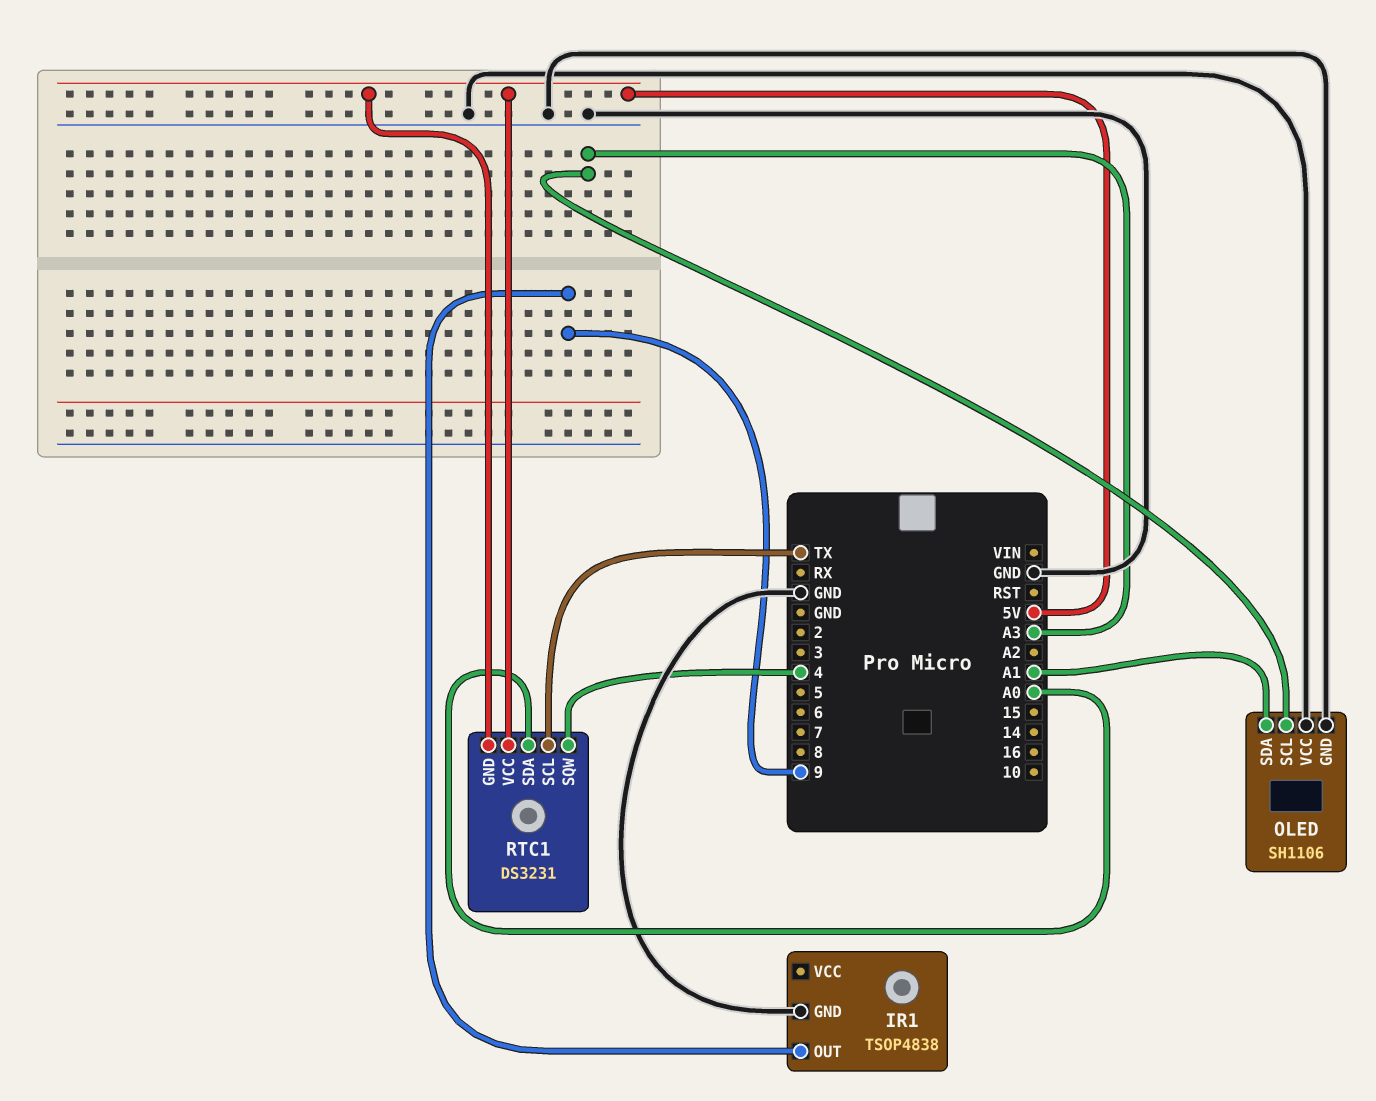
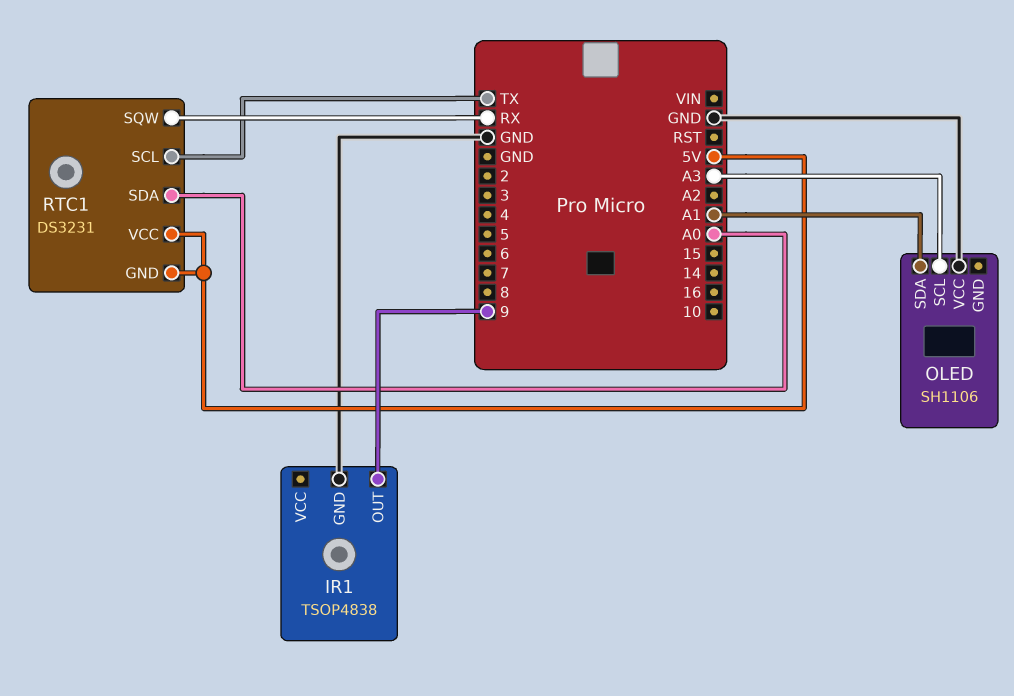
OLED pin GND: GND -> none
RTC1 pin SQW: 4 -> RX

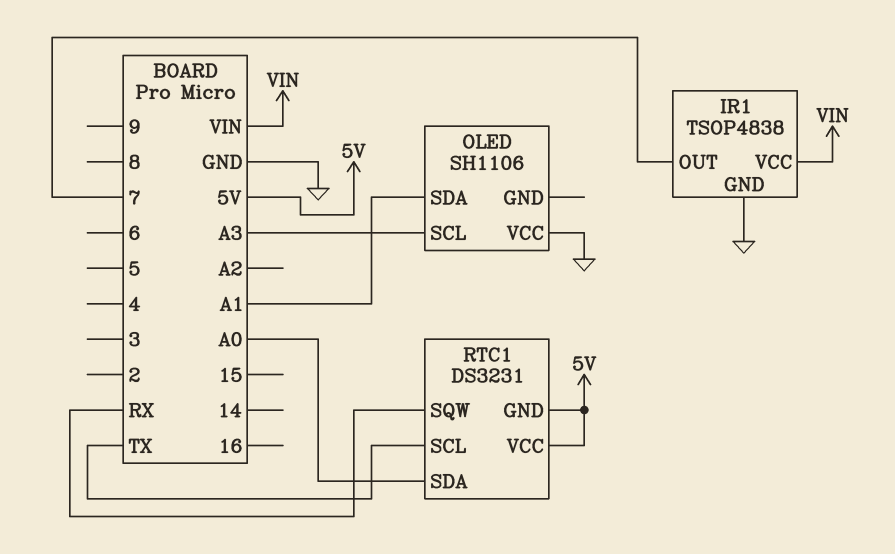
IR1 pin OUT: 9 -> 7
IR1 pin VCC: none -> VIN

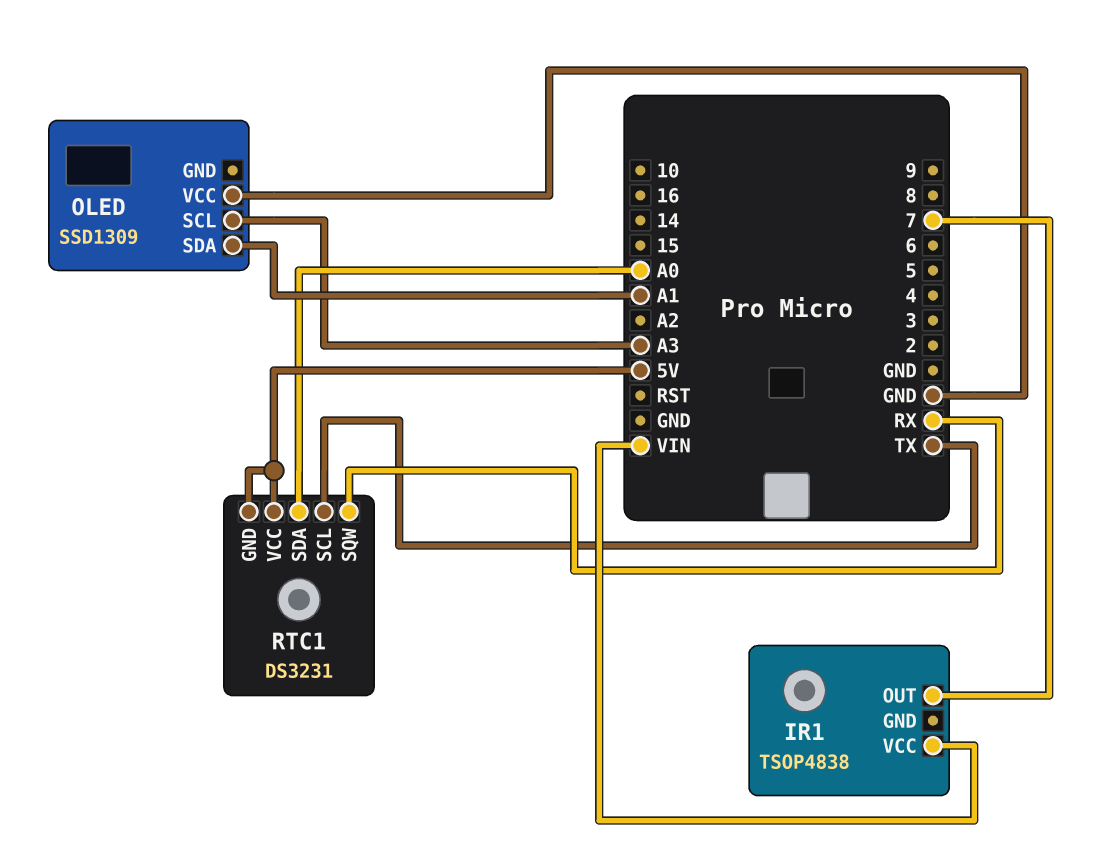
IR1 pin GND: GND -> none
OLED: SH1106 -> SSD1309

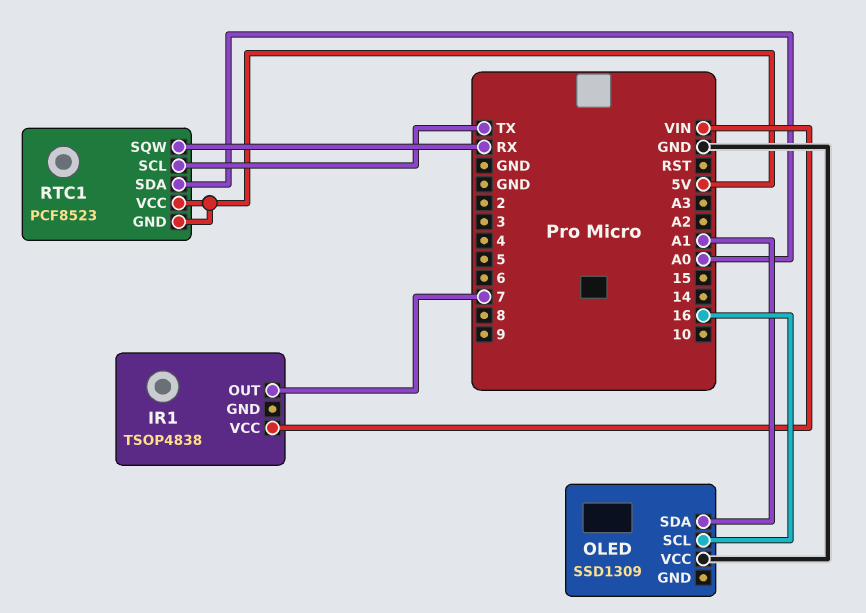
OLED pin SCL: A3 -> 16
RTC1: DS3231 -> PCF8523

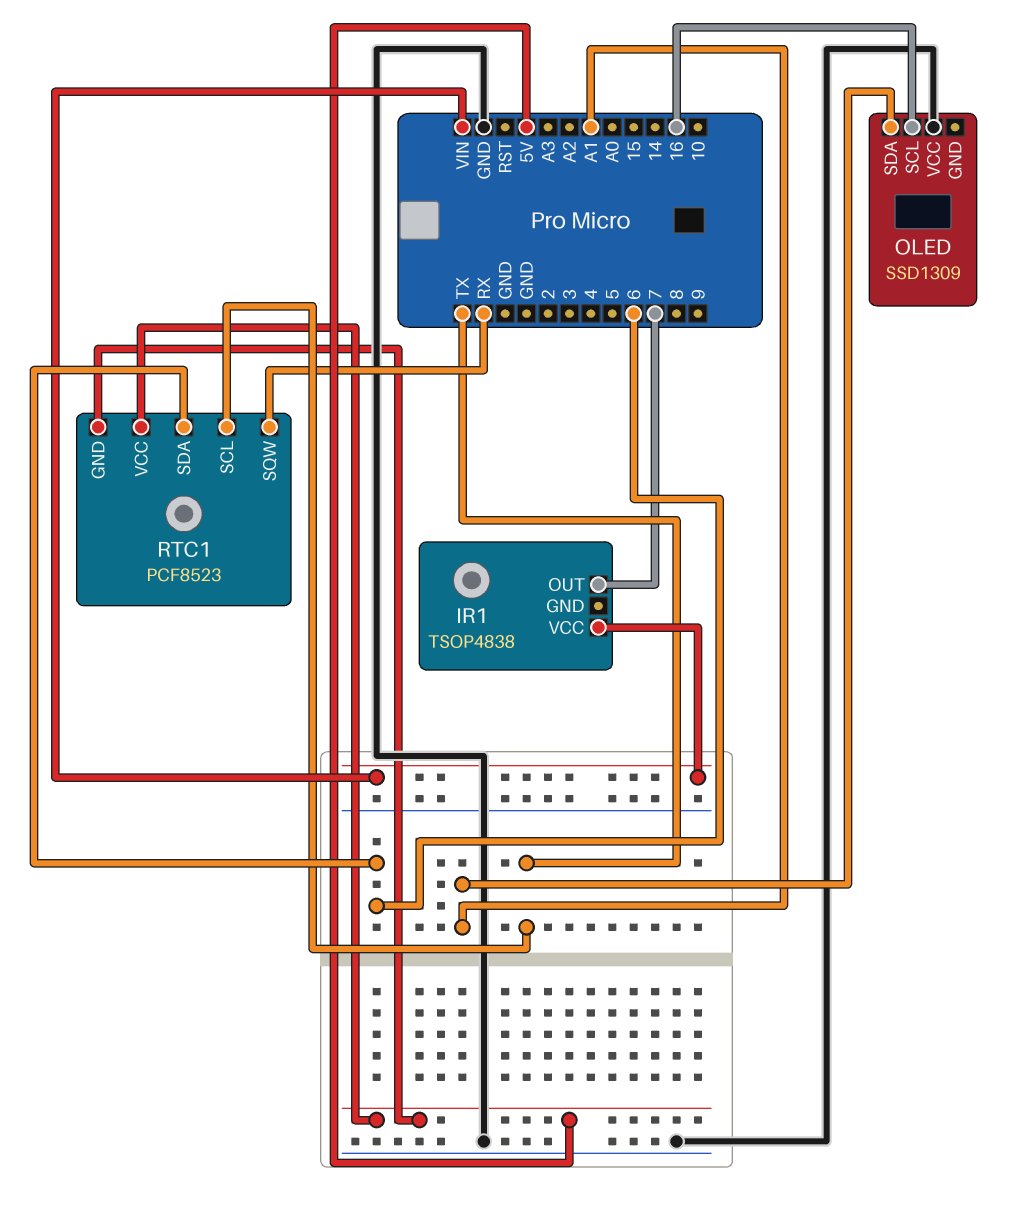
RTC1 pin SDA: A0 -> 6

